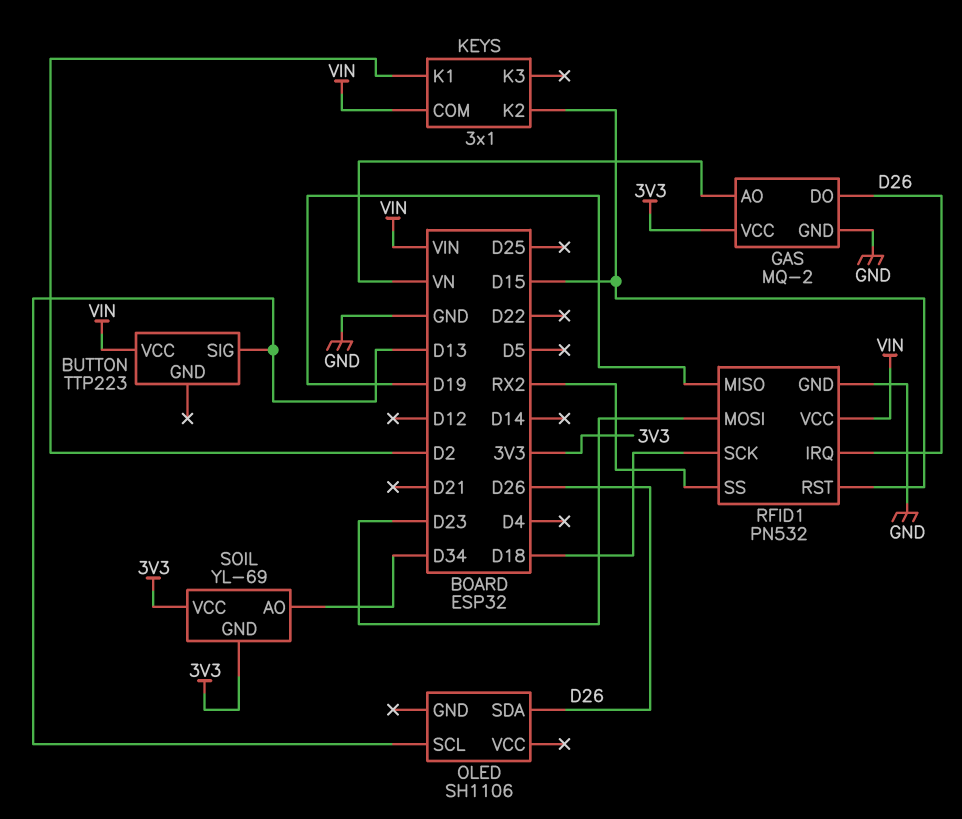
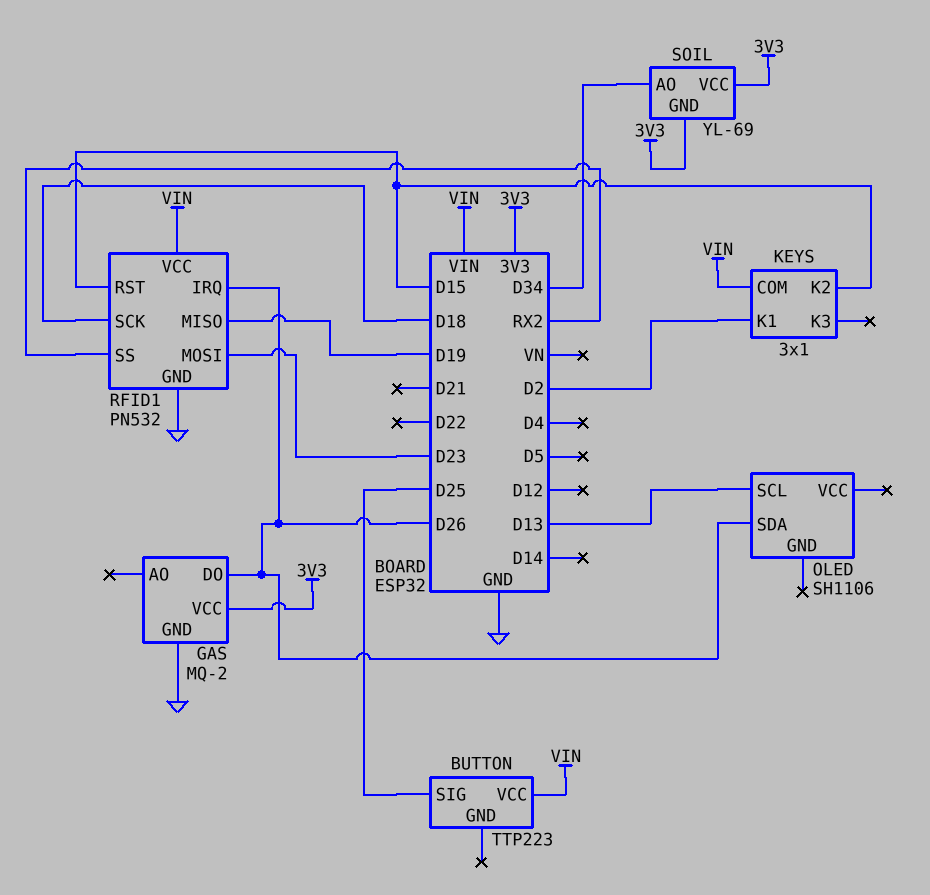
BUTTON pin SIG: D13 -> D25
GAS pin AO: VN -> none

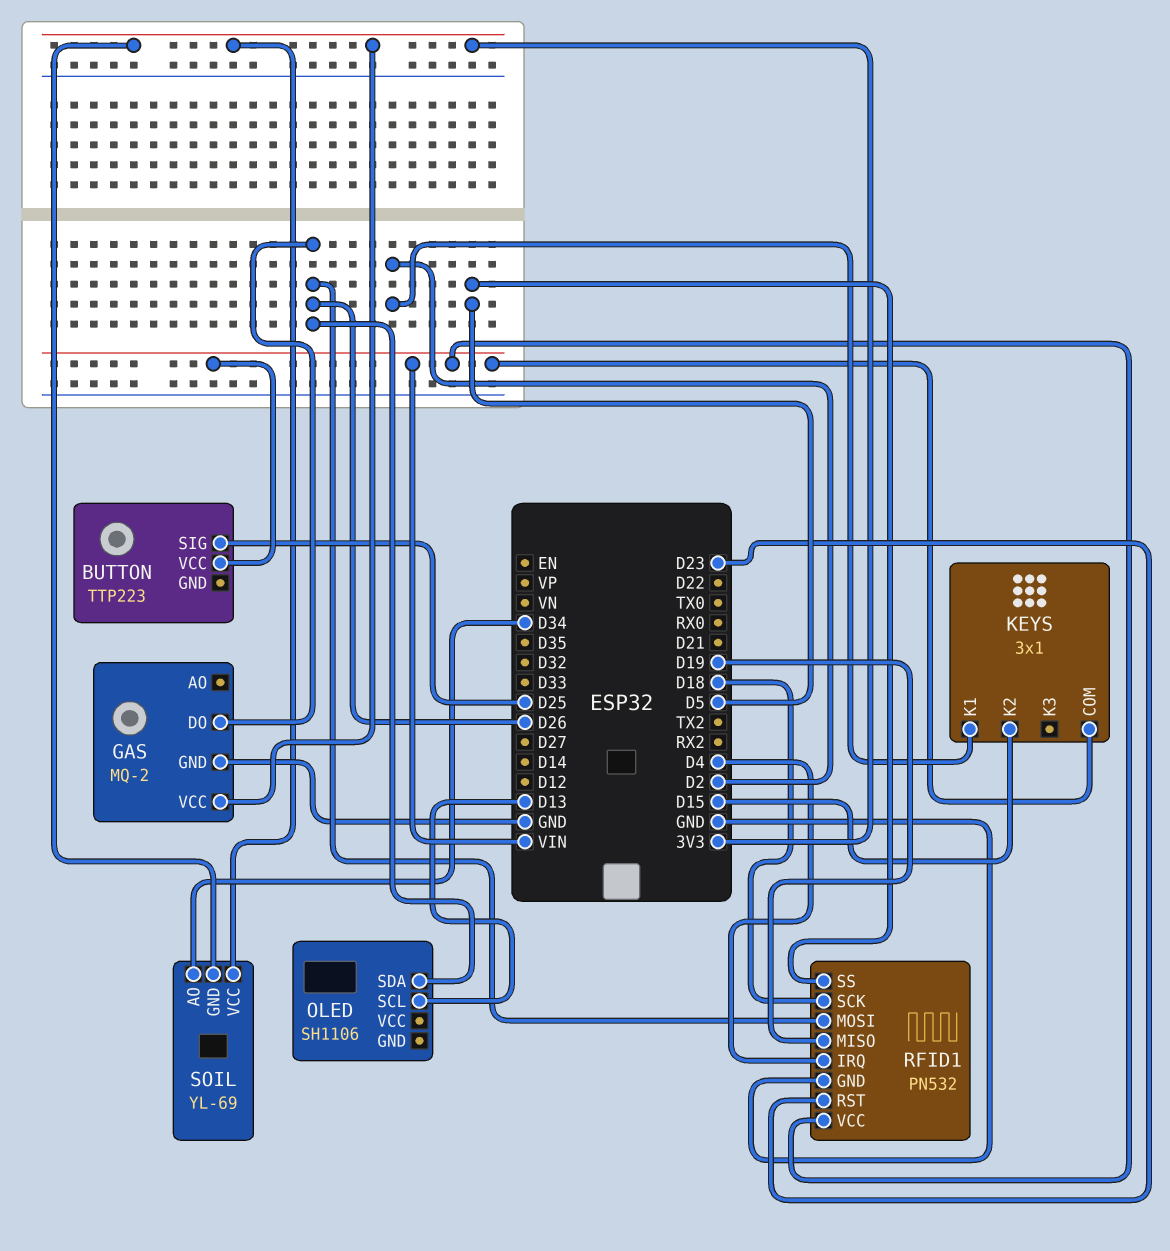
RFID1 pin IRQ: D26 -> D4
RFID1 pin MOSI: D23 -> D26
RFID1 pin RST: D15 -> D23
RFID1 pin SS: RX2 -> D5

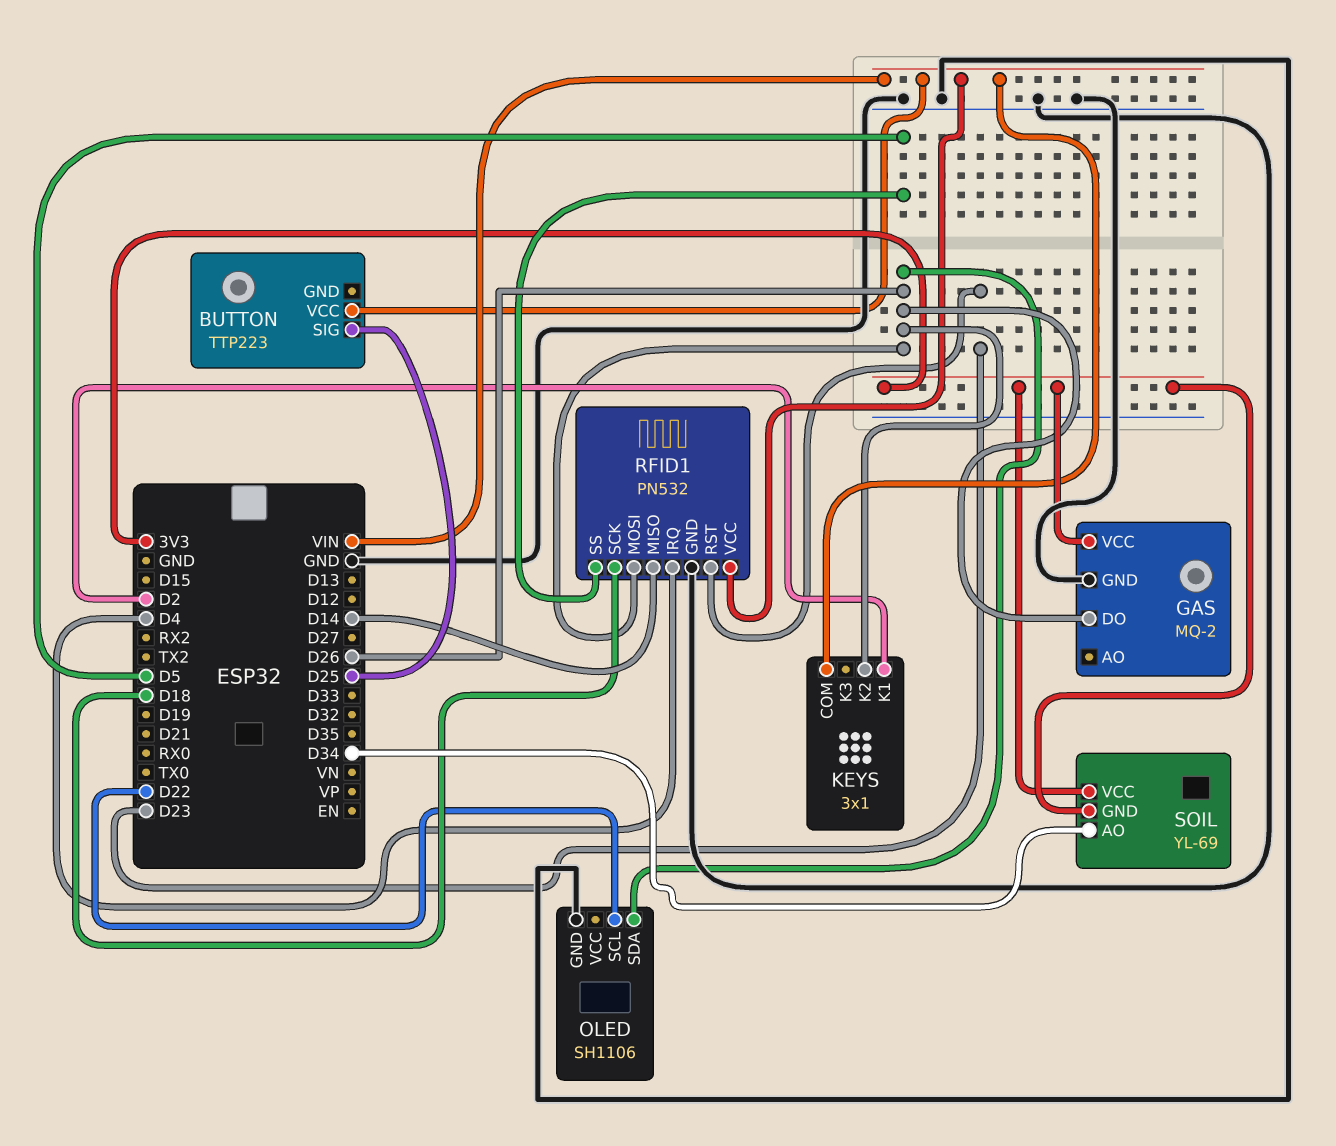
KEYS pin K2: D15 -> D26
OLED pin GND: none -> GND
OLED pin SCL: D13 -> D22
RFID1 pin MISO: D19 -> D14

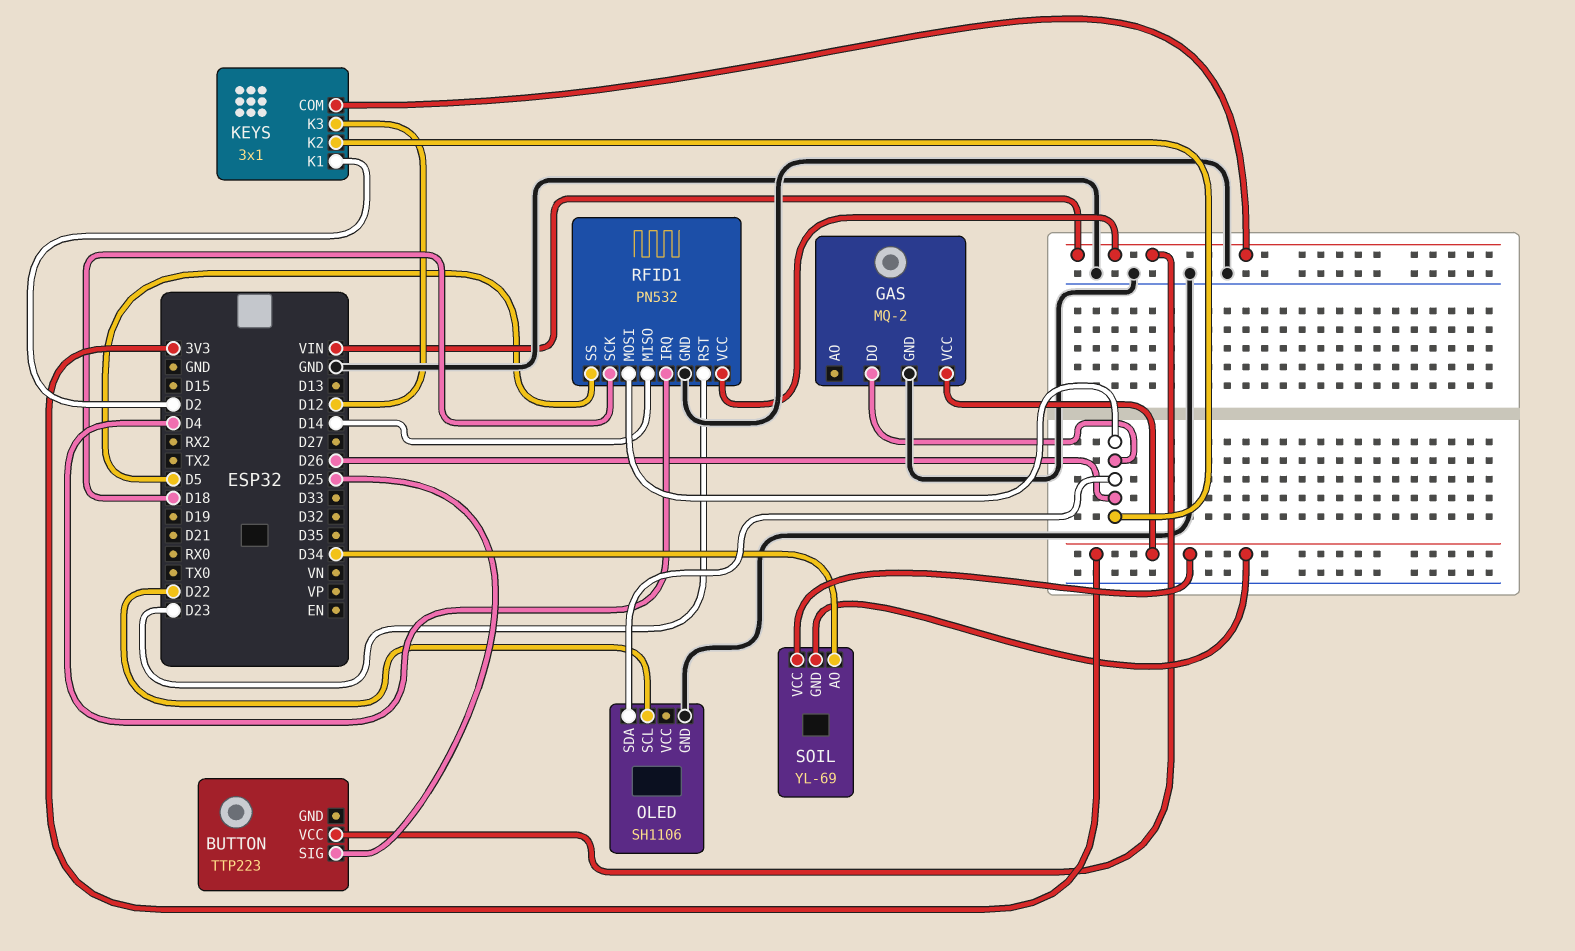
KEYS pin K3: none -> D12

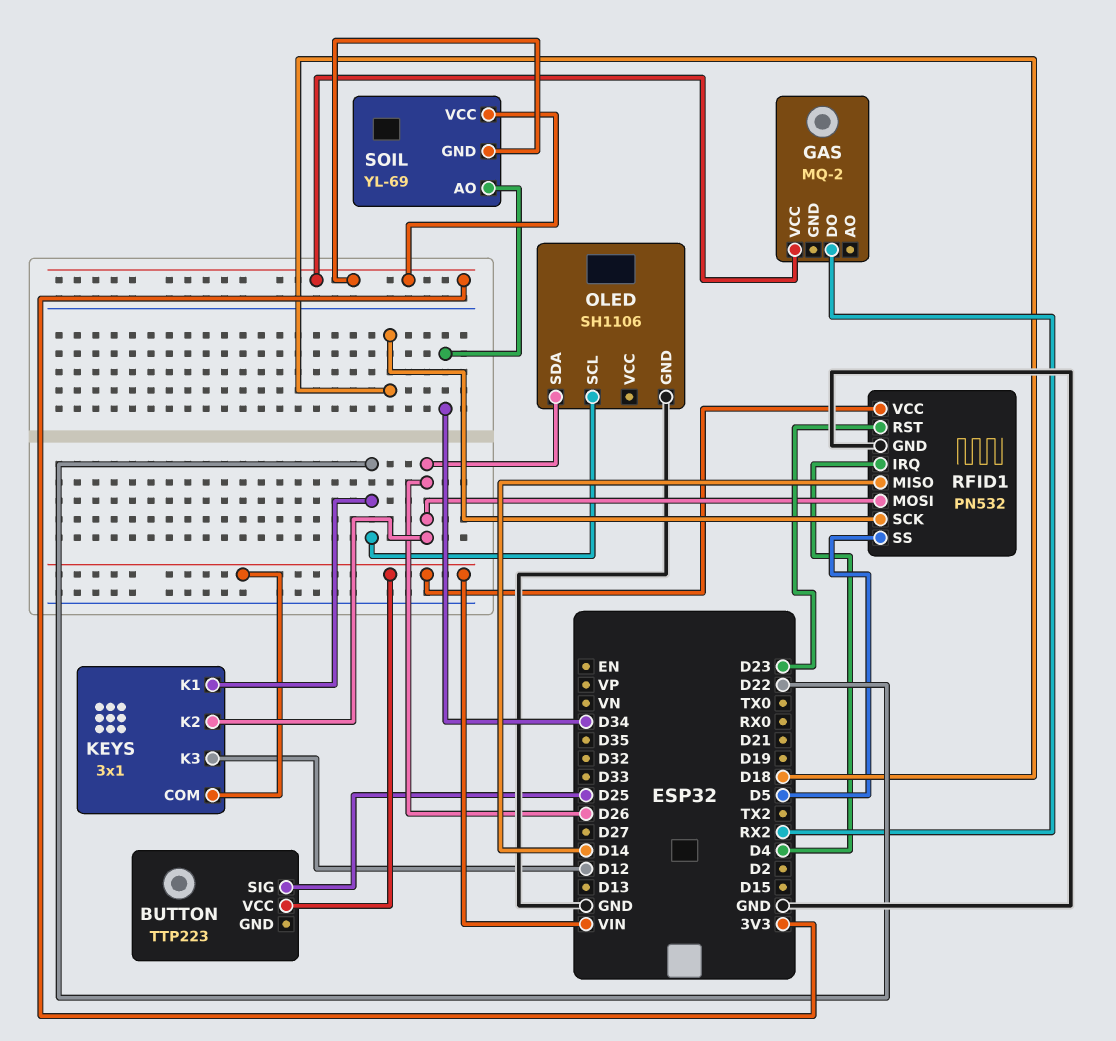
GAS pin DO: D26 -> RX2
GAS pin GND: GND -> none
KEYS pin K1: D2 -> D22

